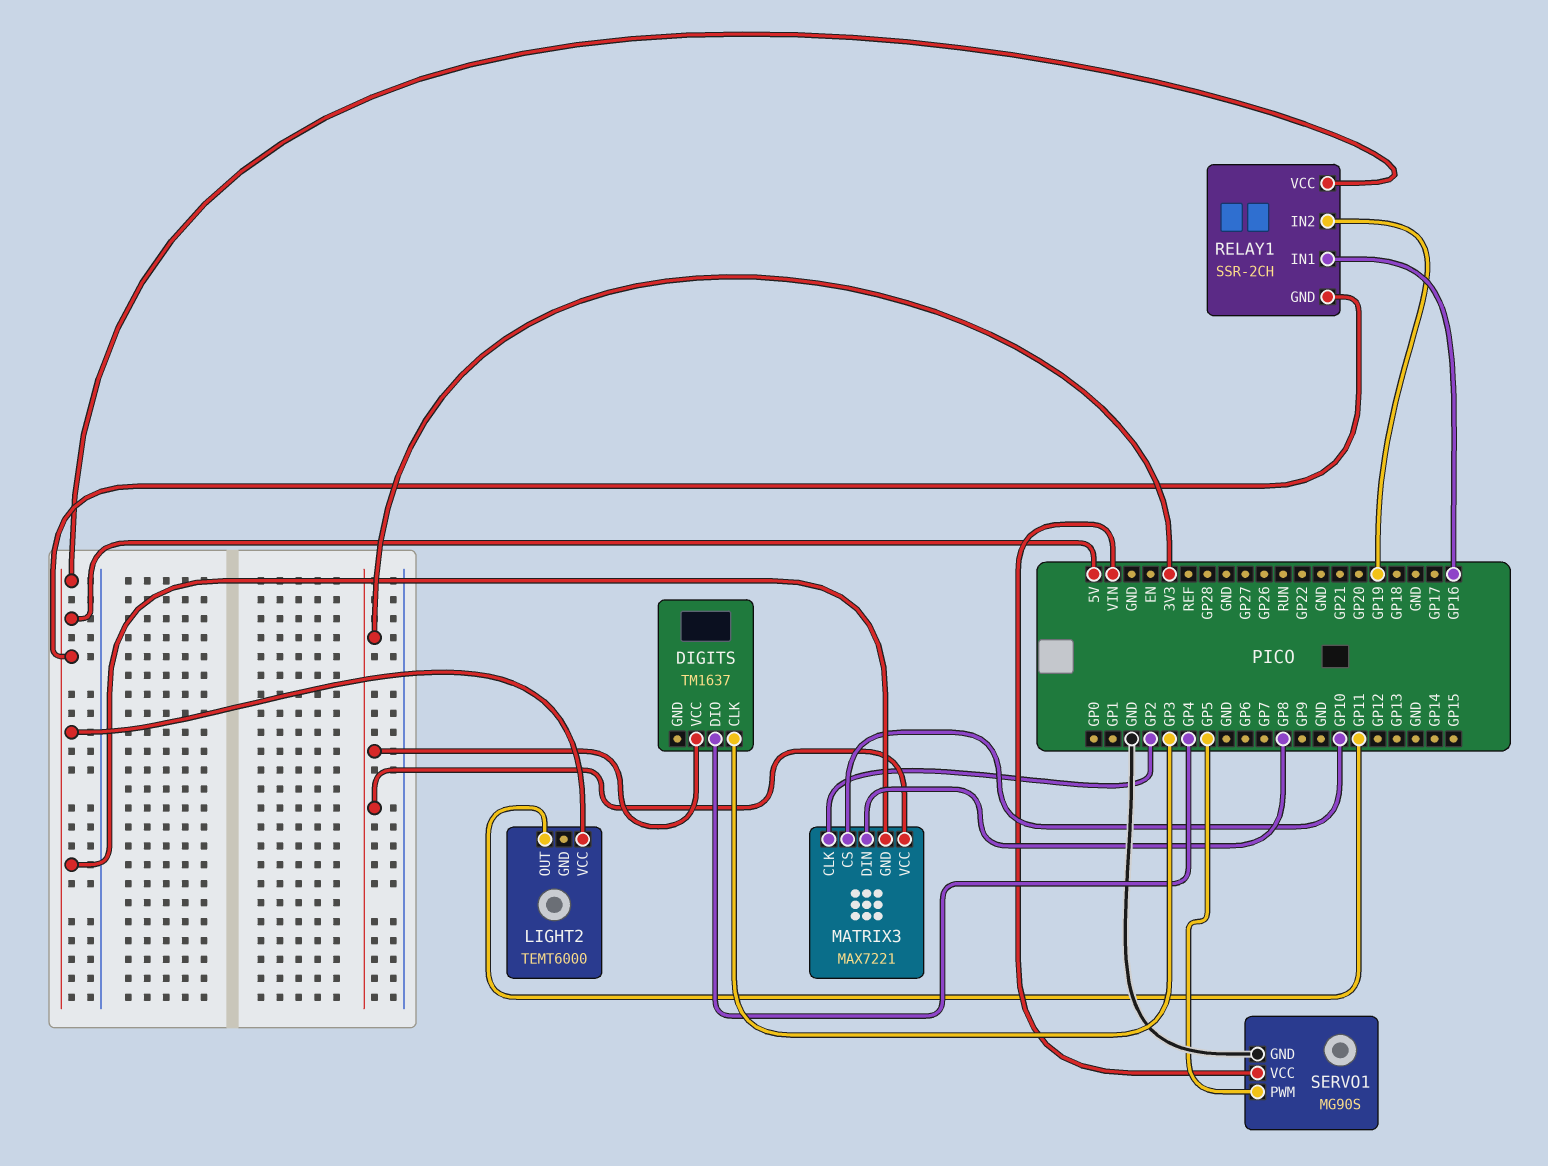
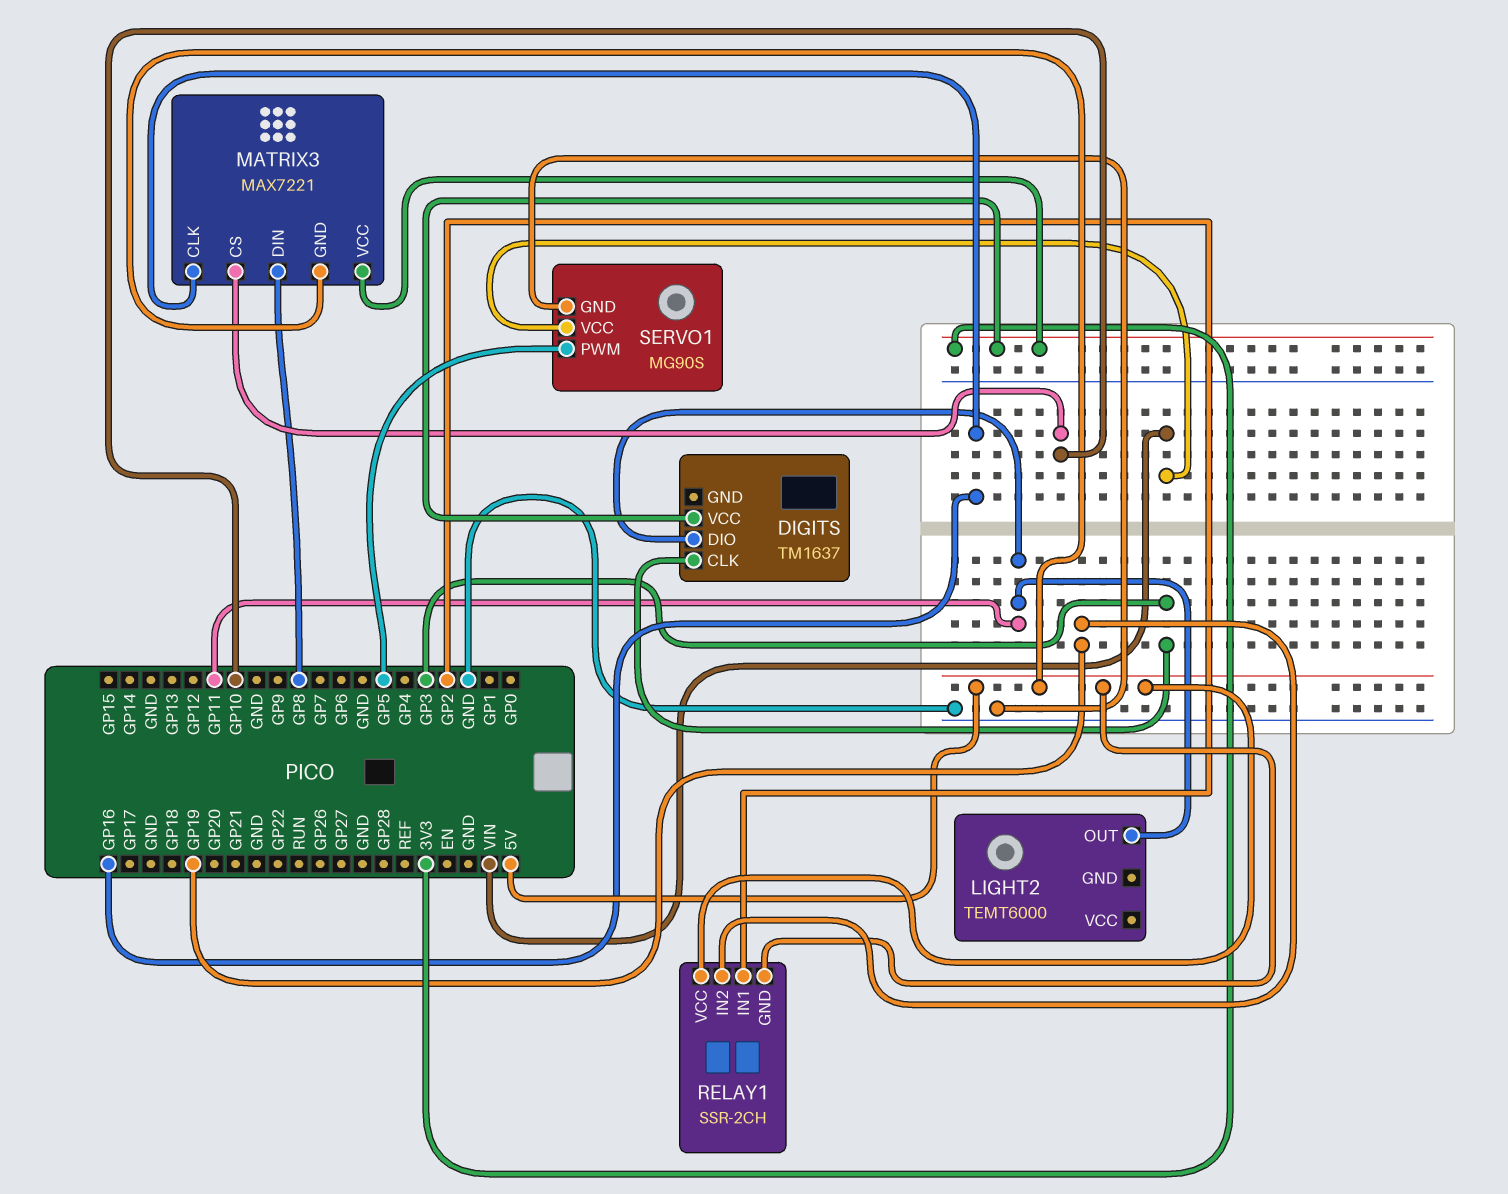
DIGITS pin DIO: GP4 -> GP11
LIGHT2 pin VCC: 5V -> none
MATRIX3 pin CLK: GP2 -> GP16
RELAY1 pin IN1: GP16 -> GP2

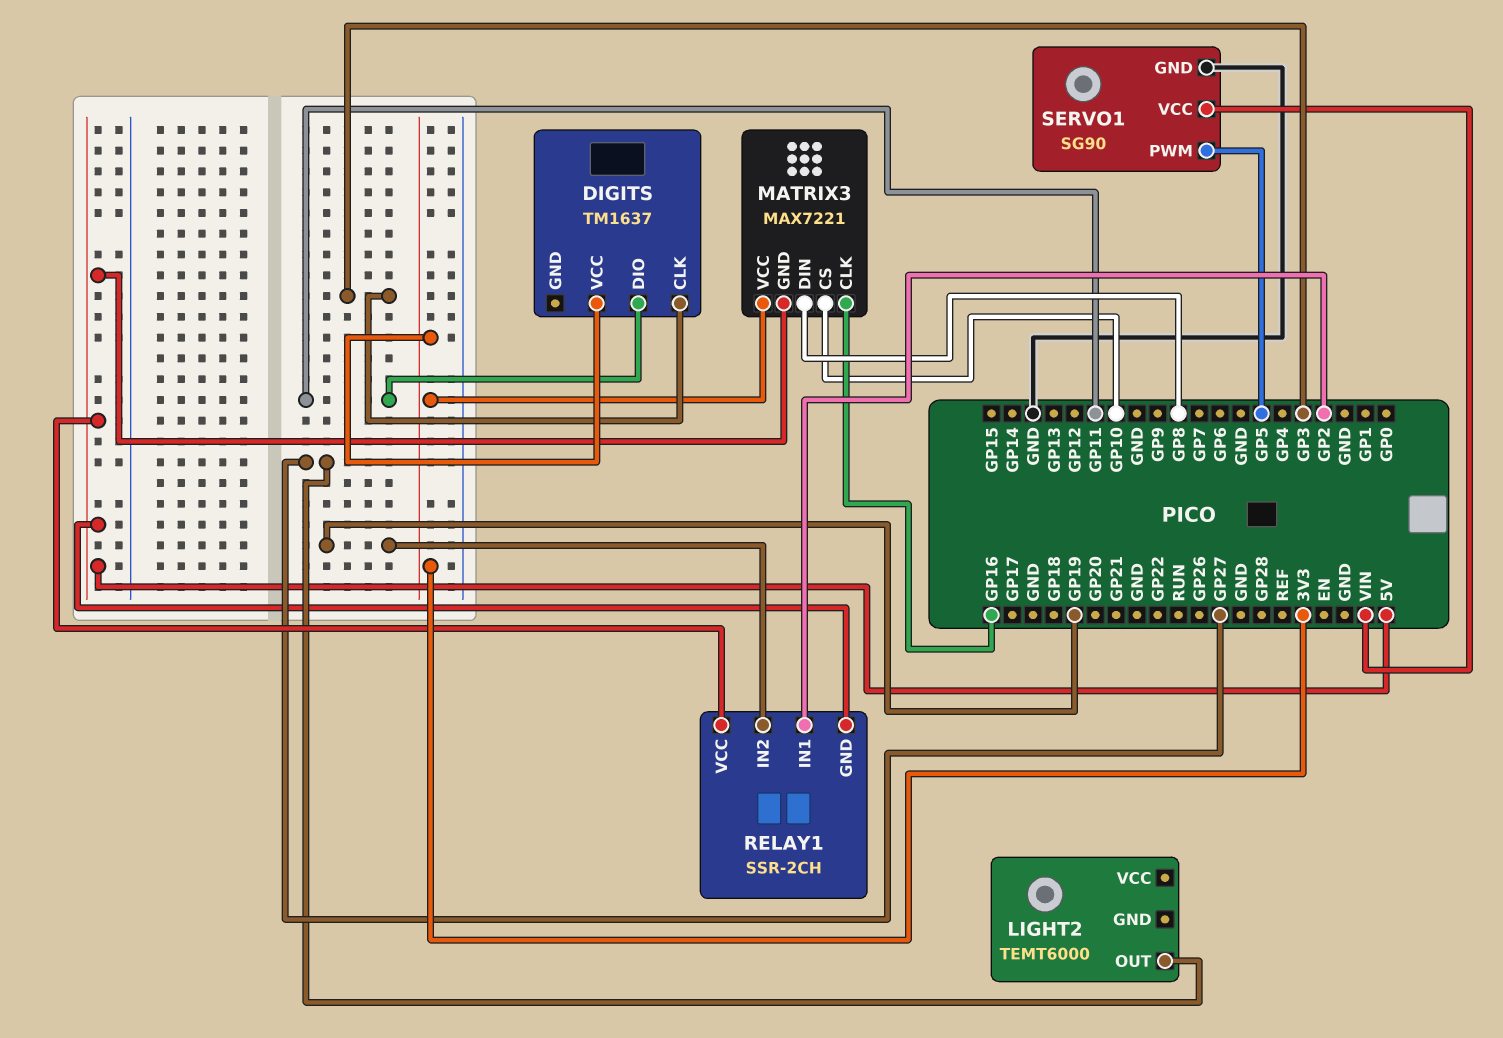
LIGHT2 pin OUT: GP11 -> GP27
SERVO1: MG90S -> SG90

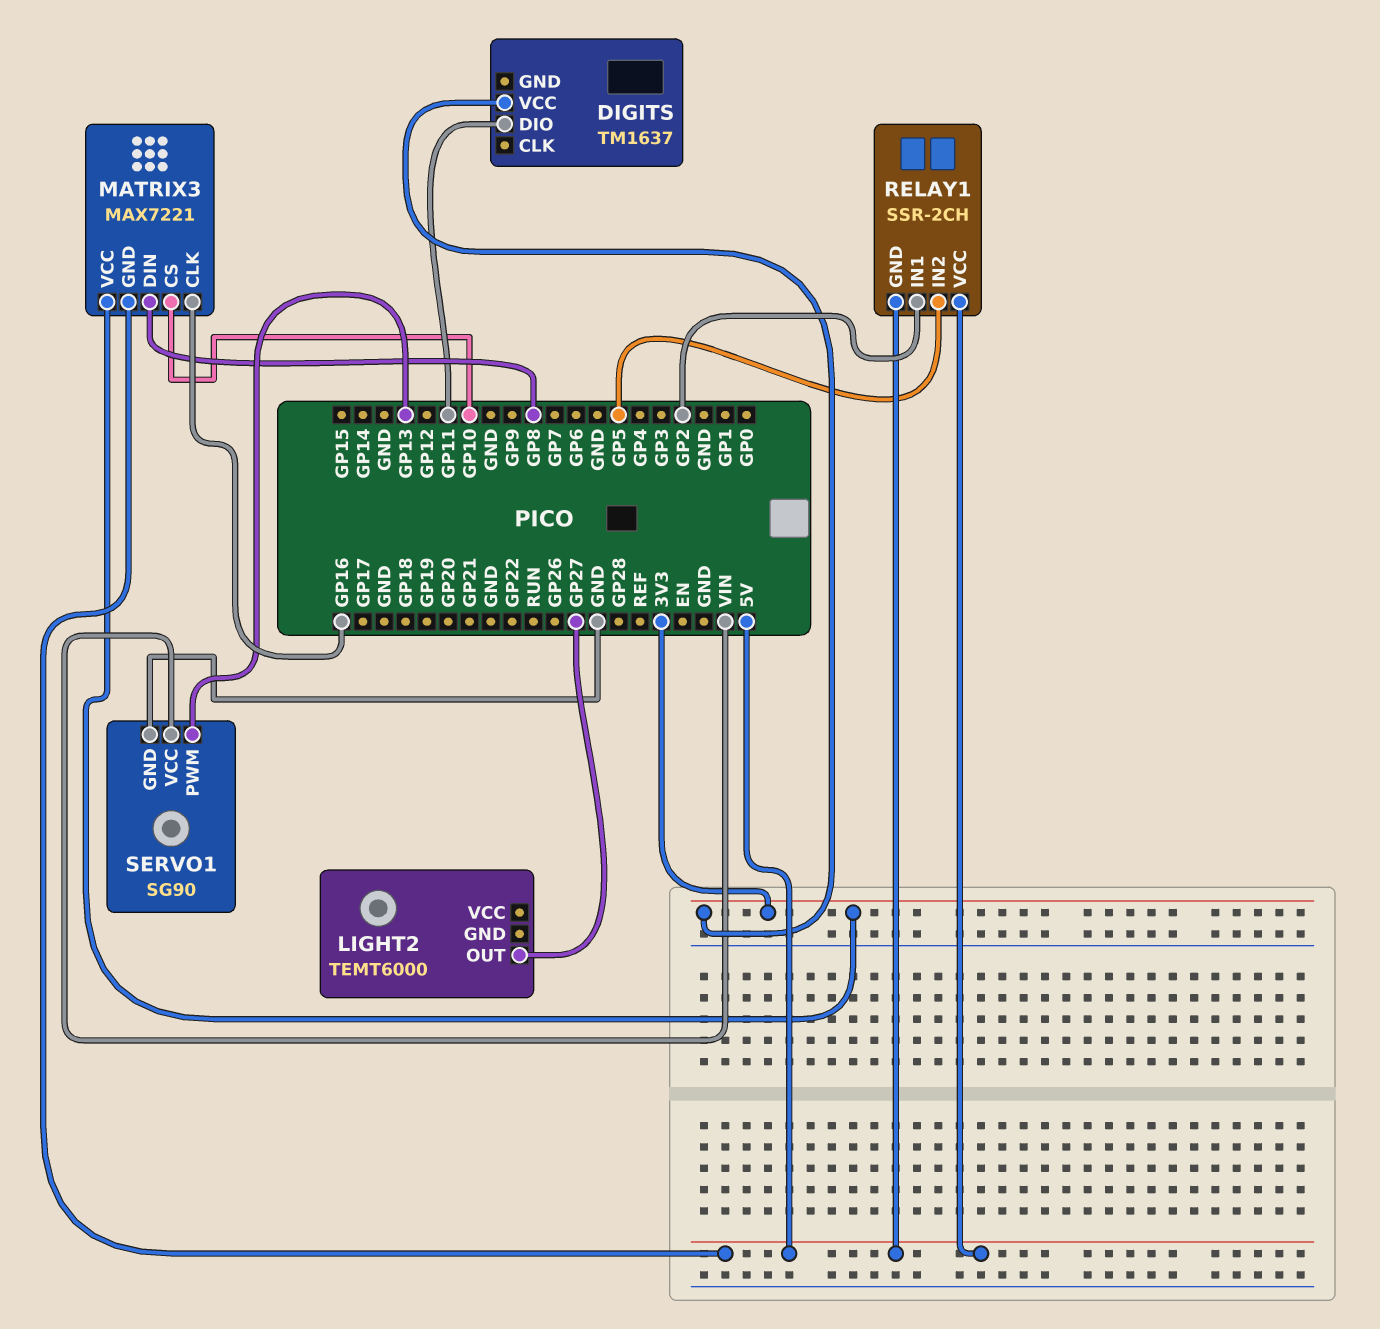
DIGITS pin CLK: GP3 -> none
RELAY1 pin IN2: GP19 -> GP5
SERVO1 pin PWM: GP5 -> GP13

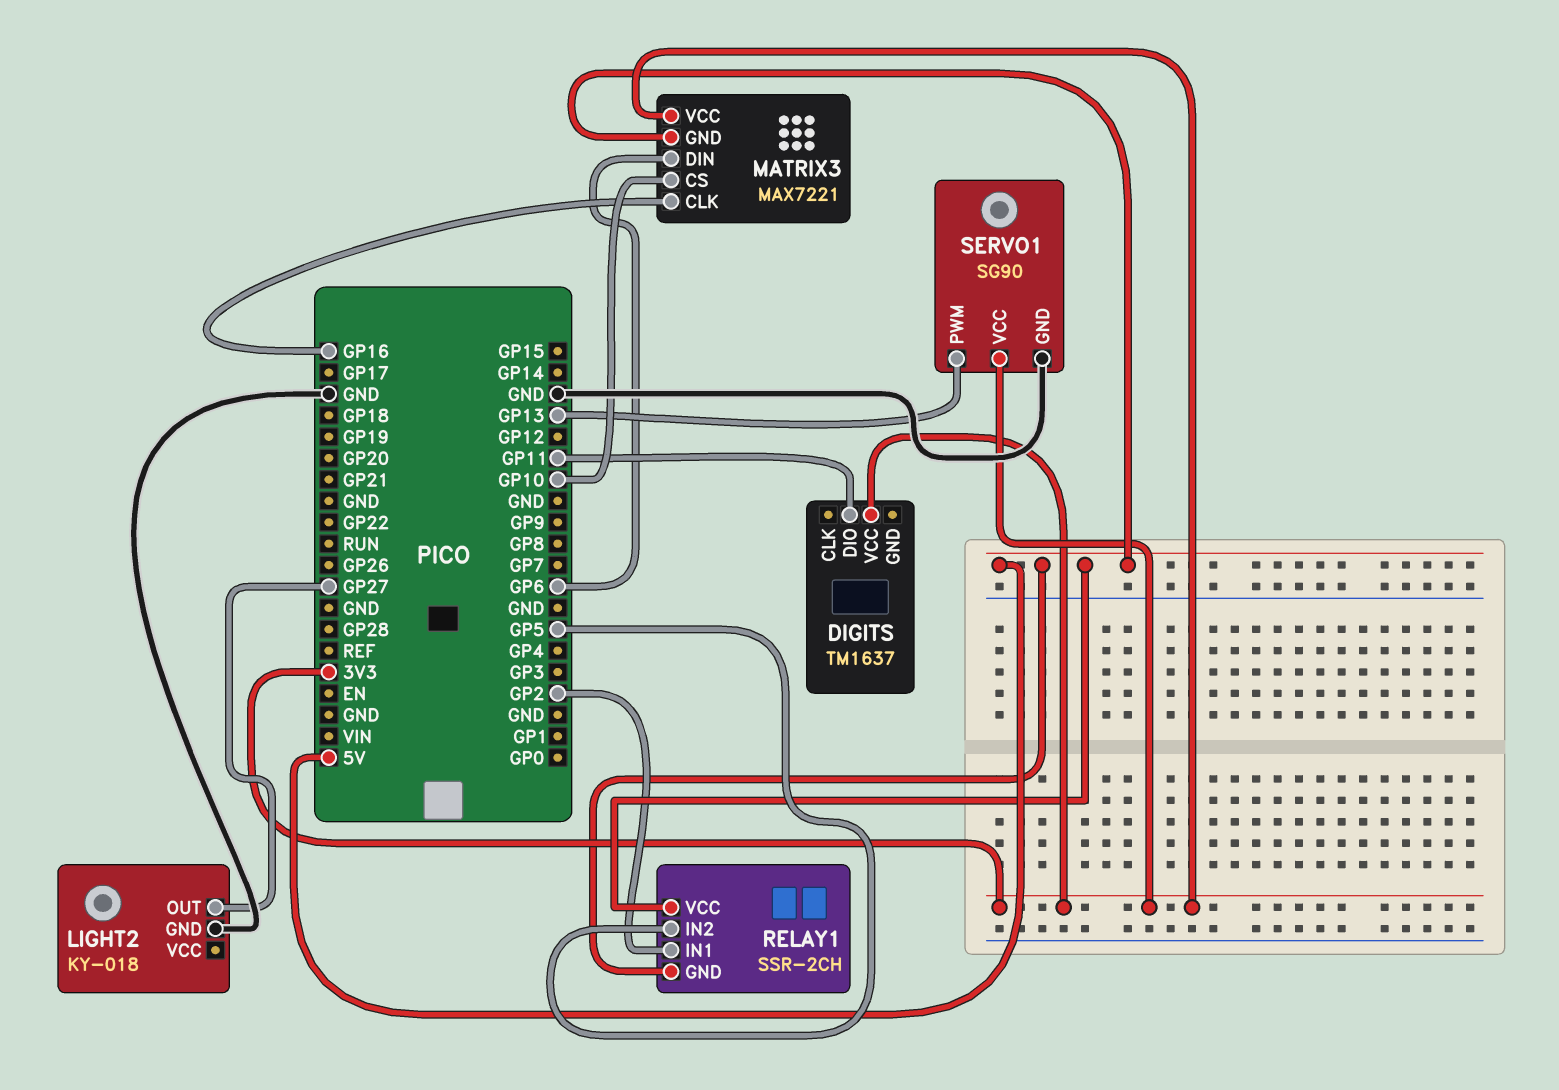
LIGHT2: TEMT6000 -> KY-018
LIGHT2 pin GND: none -> GND
MATRIX3 pin DIN: GP8 -> GP6
SERVO1 pin VCC: VIN -> 3V3

